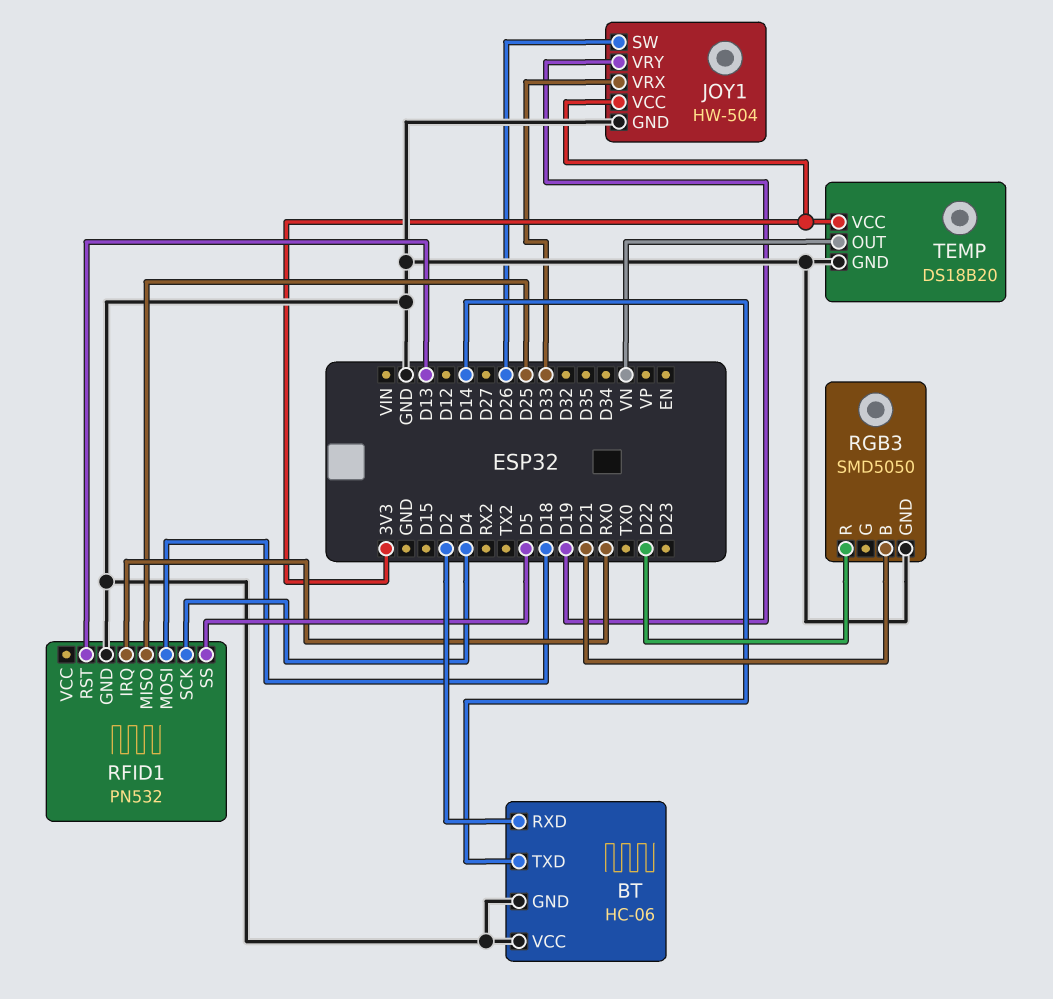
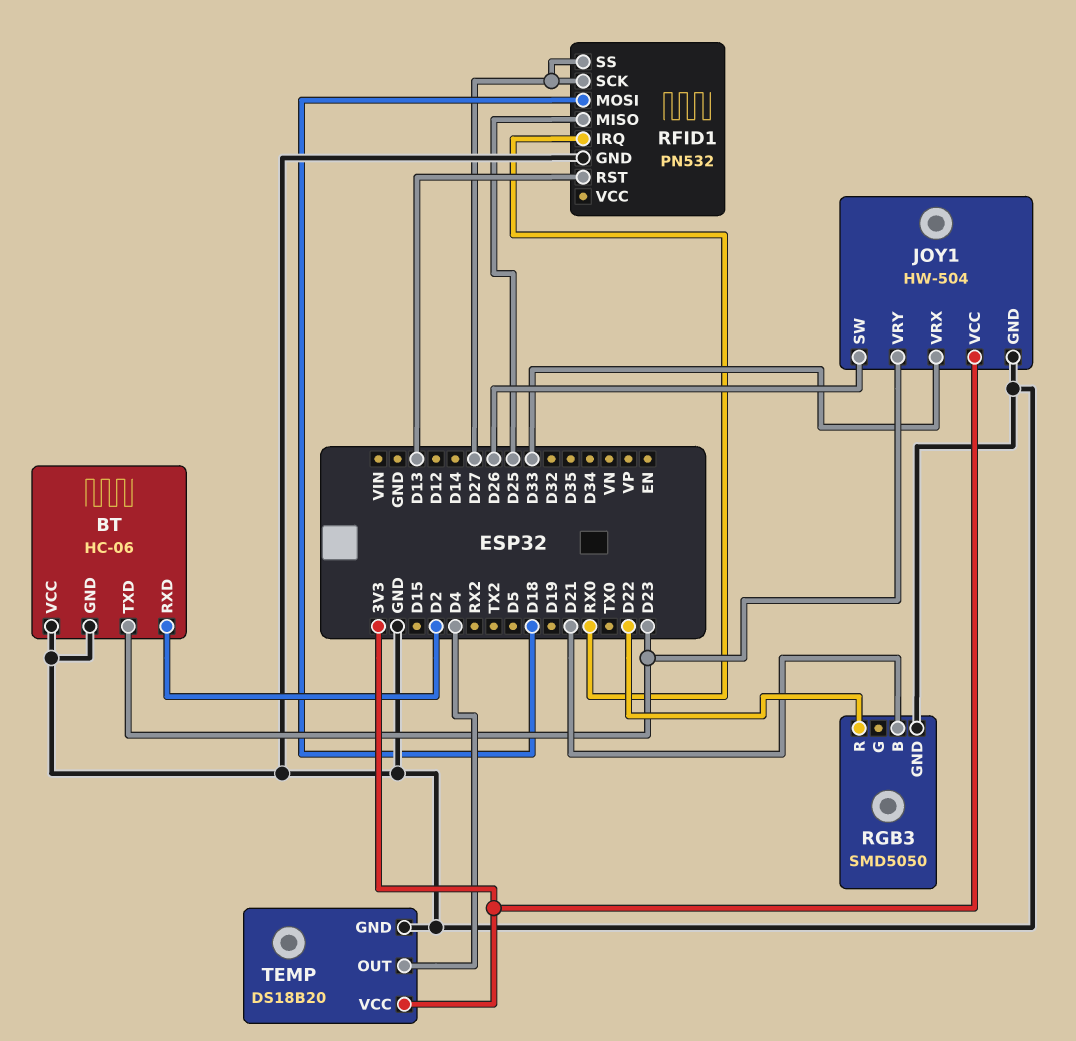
BT pin TXD: D14 -> D23
JOY1 pin VRY: D19 -> D23
RFID1 pin SCK: D4 -> D27
RFID1 pin SS: D5 -> D27
TEMP pin OUT: VN -> D4

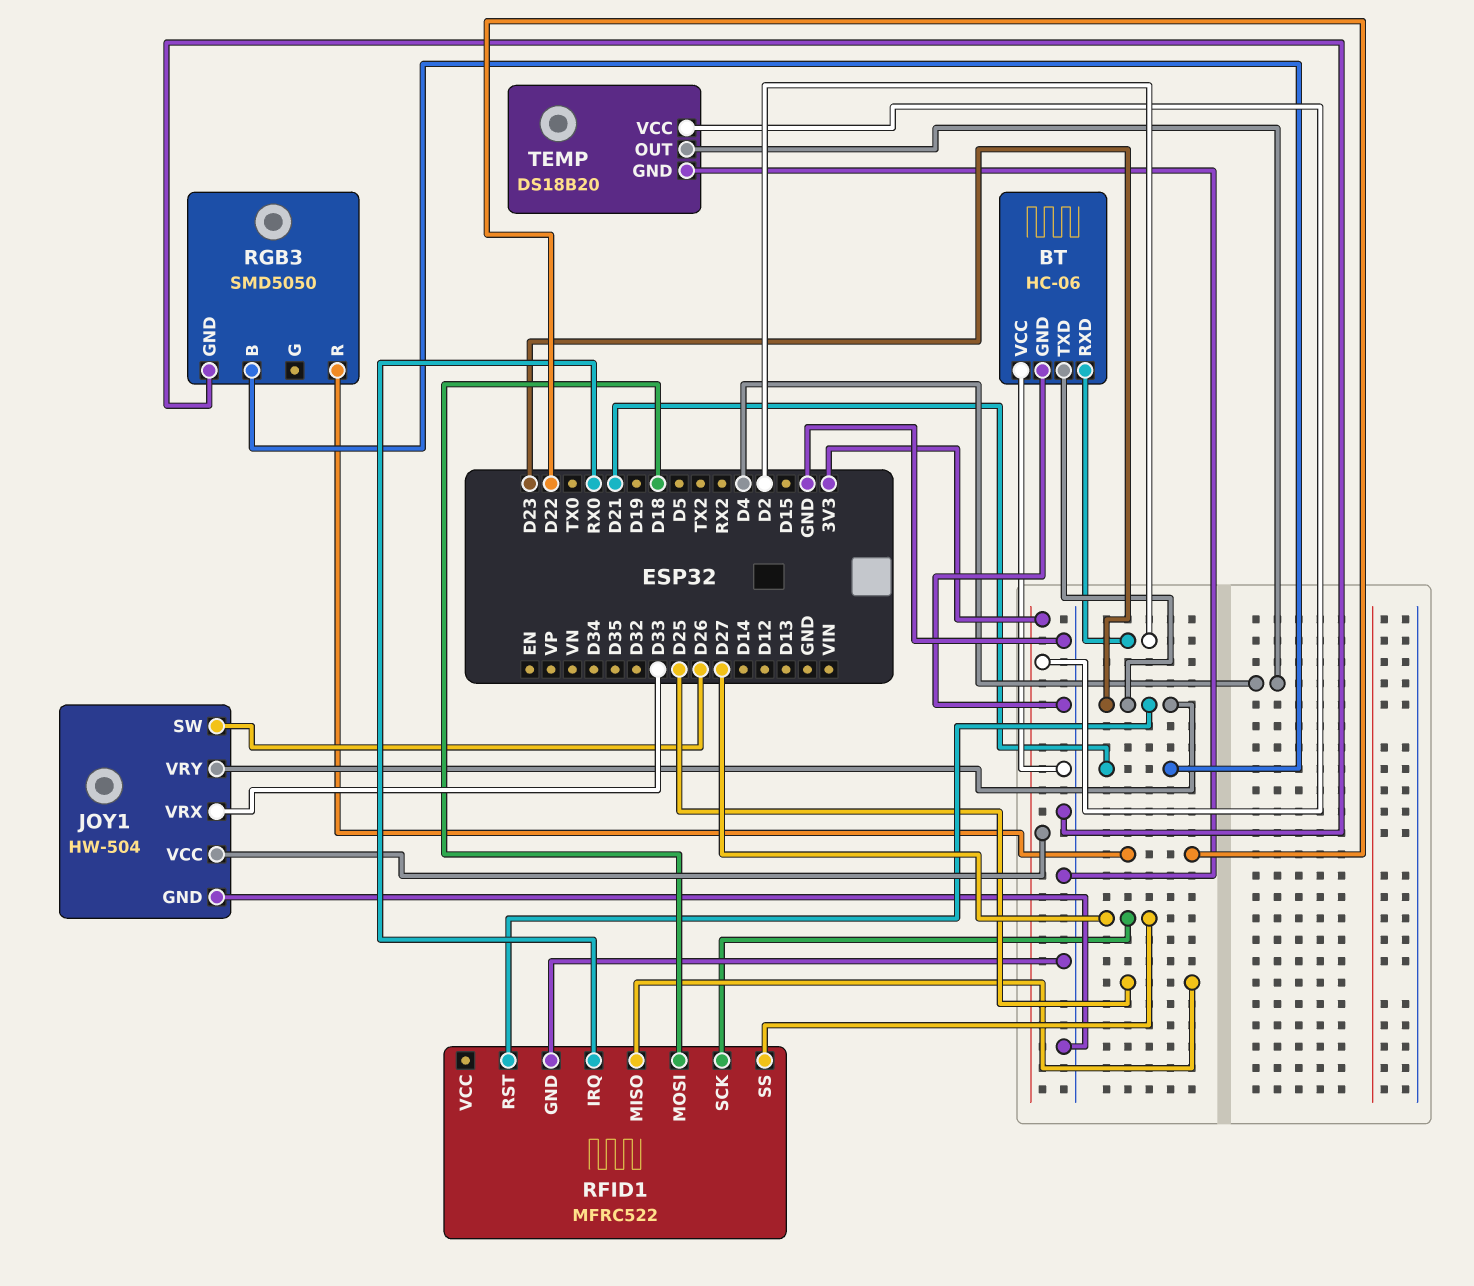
RFID1: PN532 -> MFRC522
RFID1 pin RST: D13 -> D23

